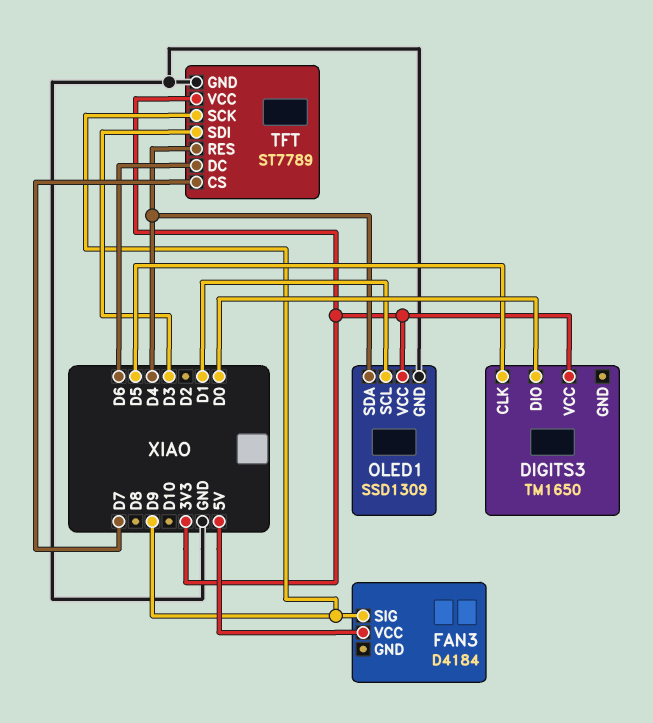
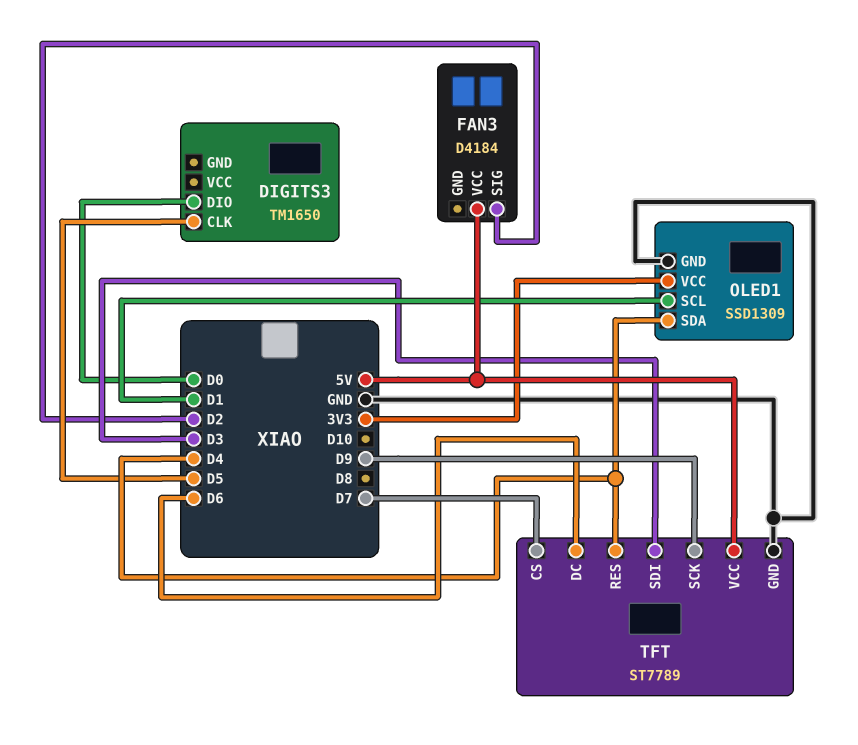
DIGITS3 pin VCC: 3V3 -> none
FAN3 pin SIG: D9 -> D2
TFT pin VCC: 3V3 -> 5V

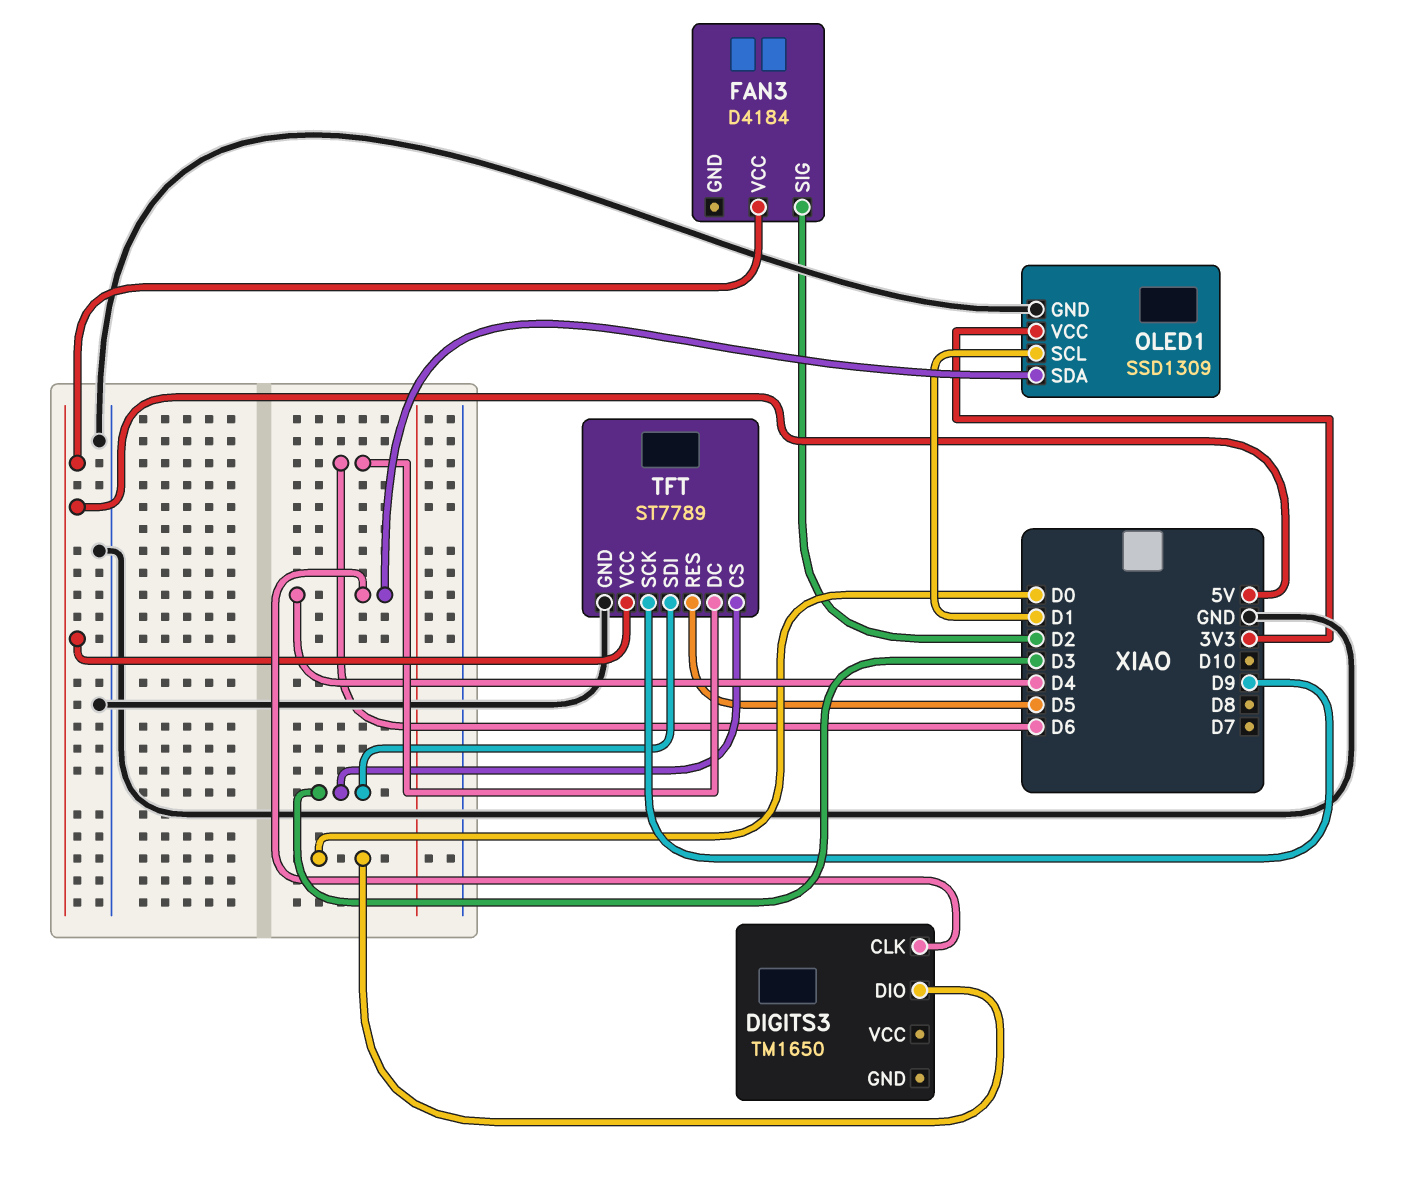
DIGITS3 pin CLK: D5 -> D4
TFT pin CS: D7 -> D3
TFT pin RES: D4 -> D5

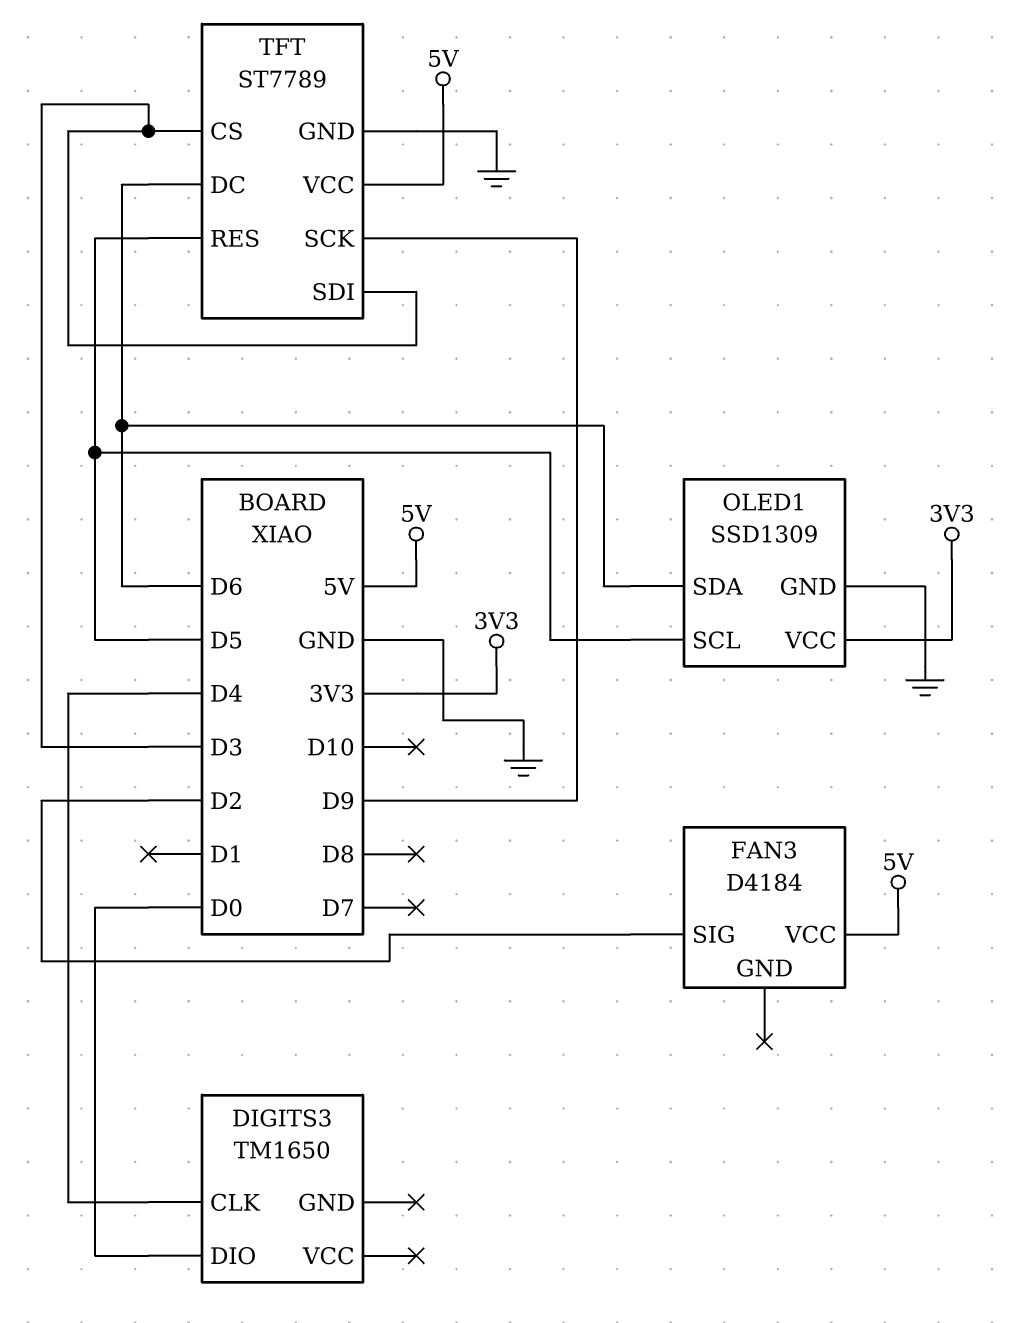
OLED1 pin SCL: D1 -> D5
OLED1 pin SDA: D4 -> D6

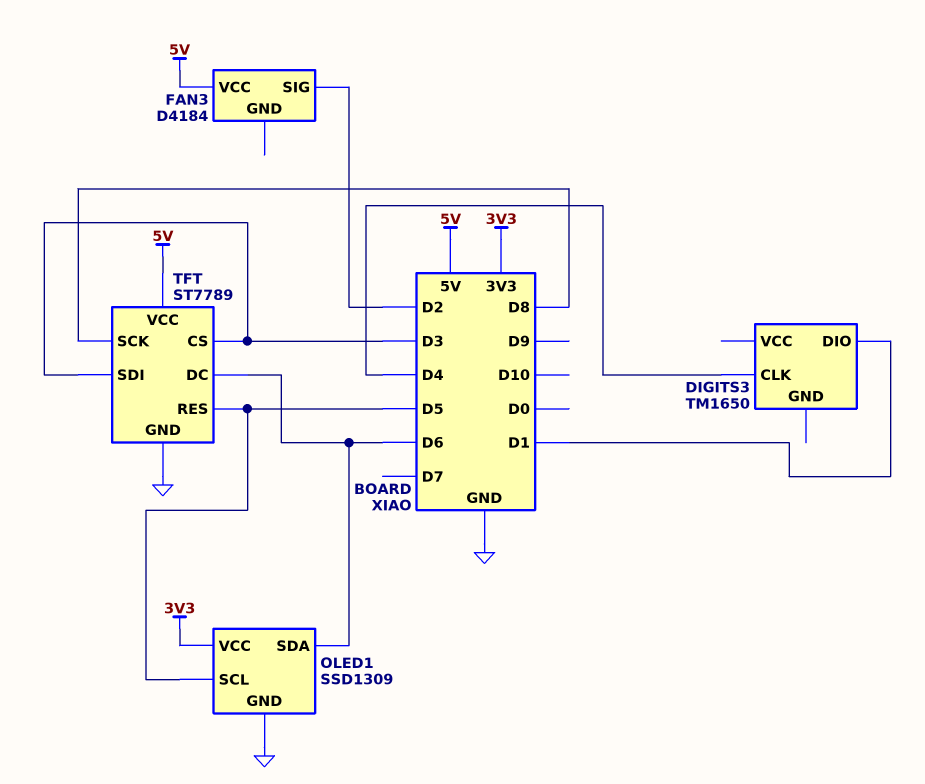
DIGITS3 pin DIO: D0 -> D1
TFT pin SCK: D9 -> D8

